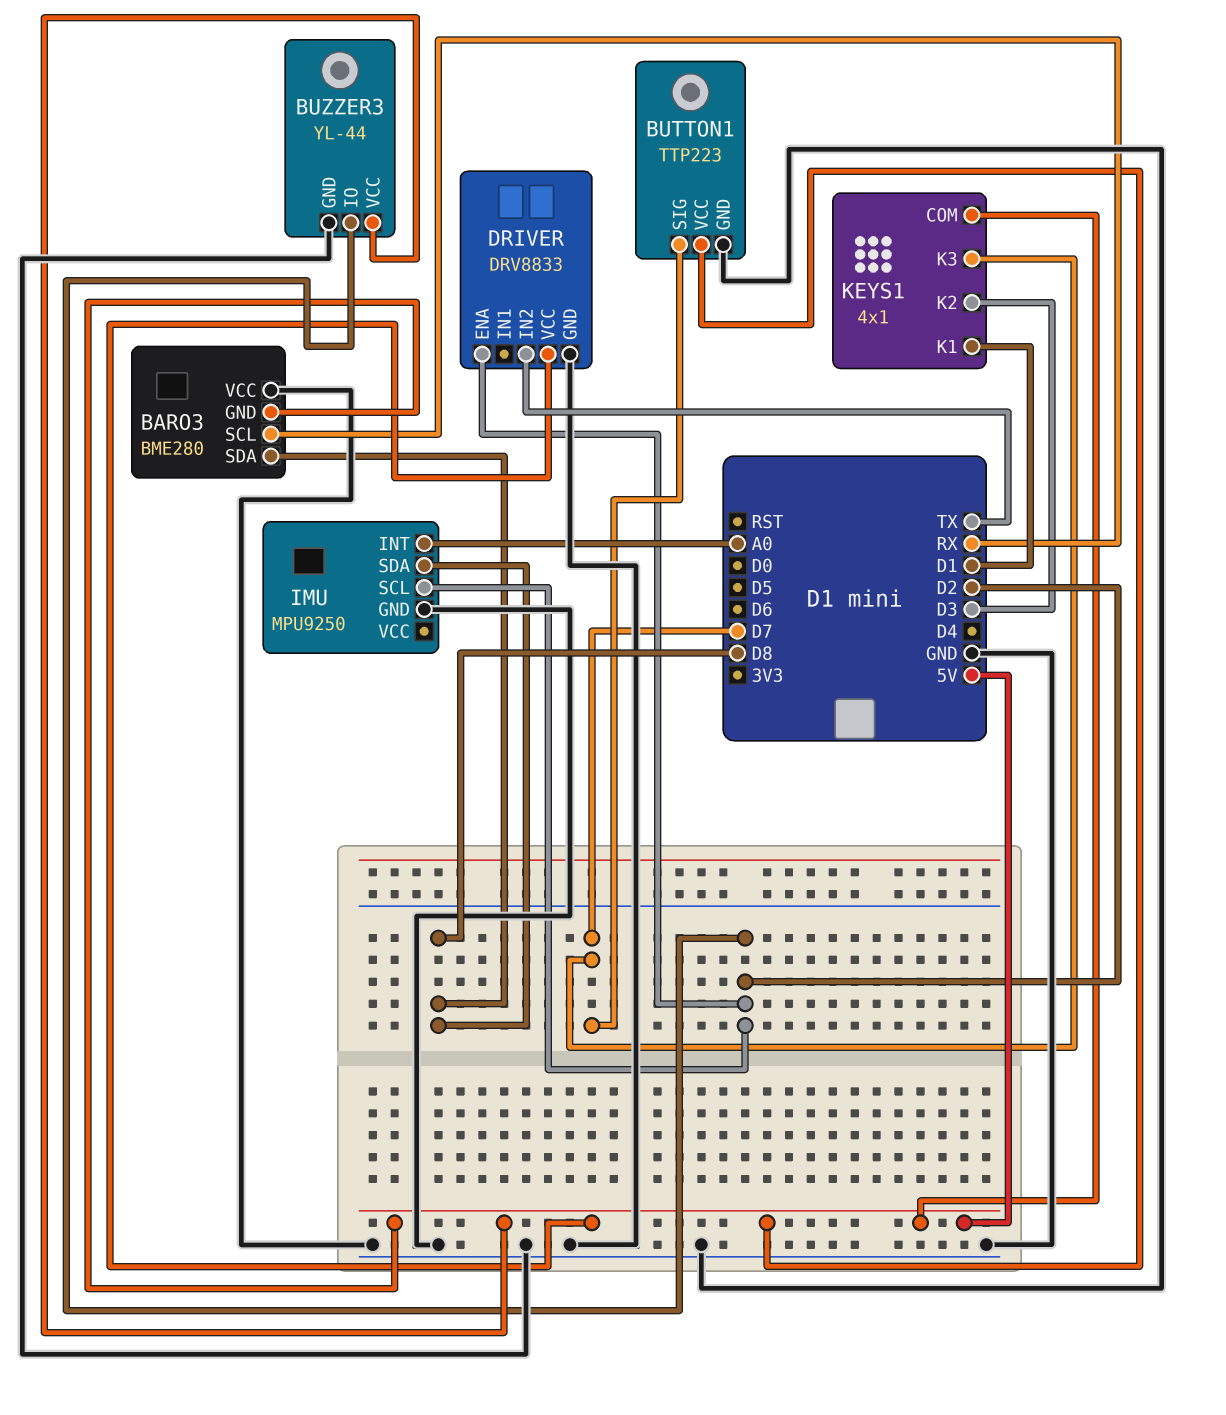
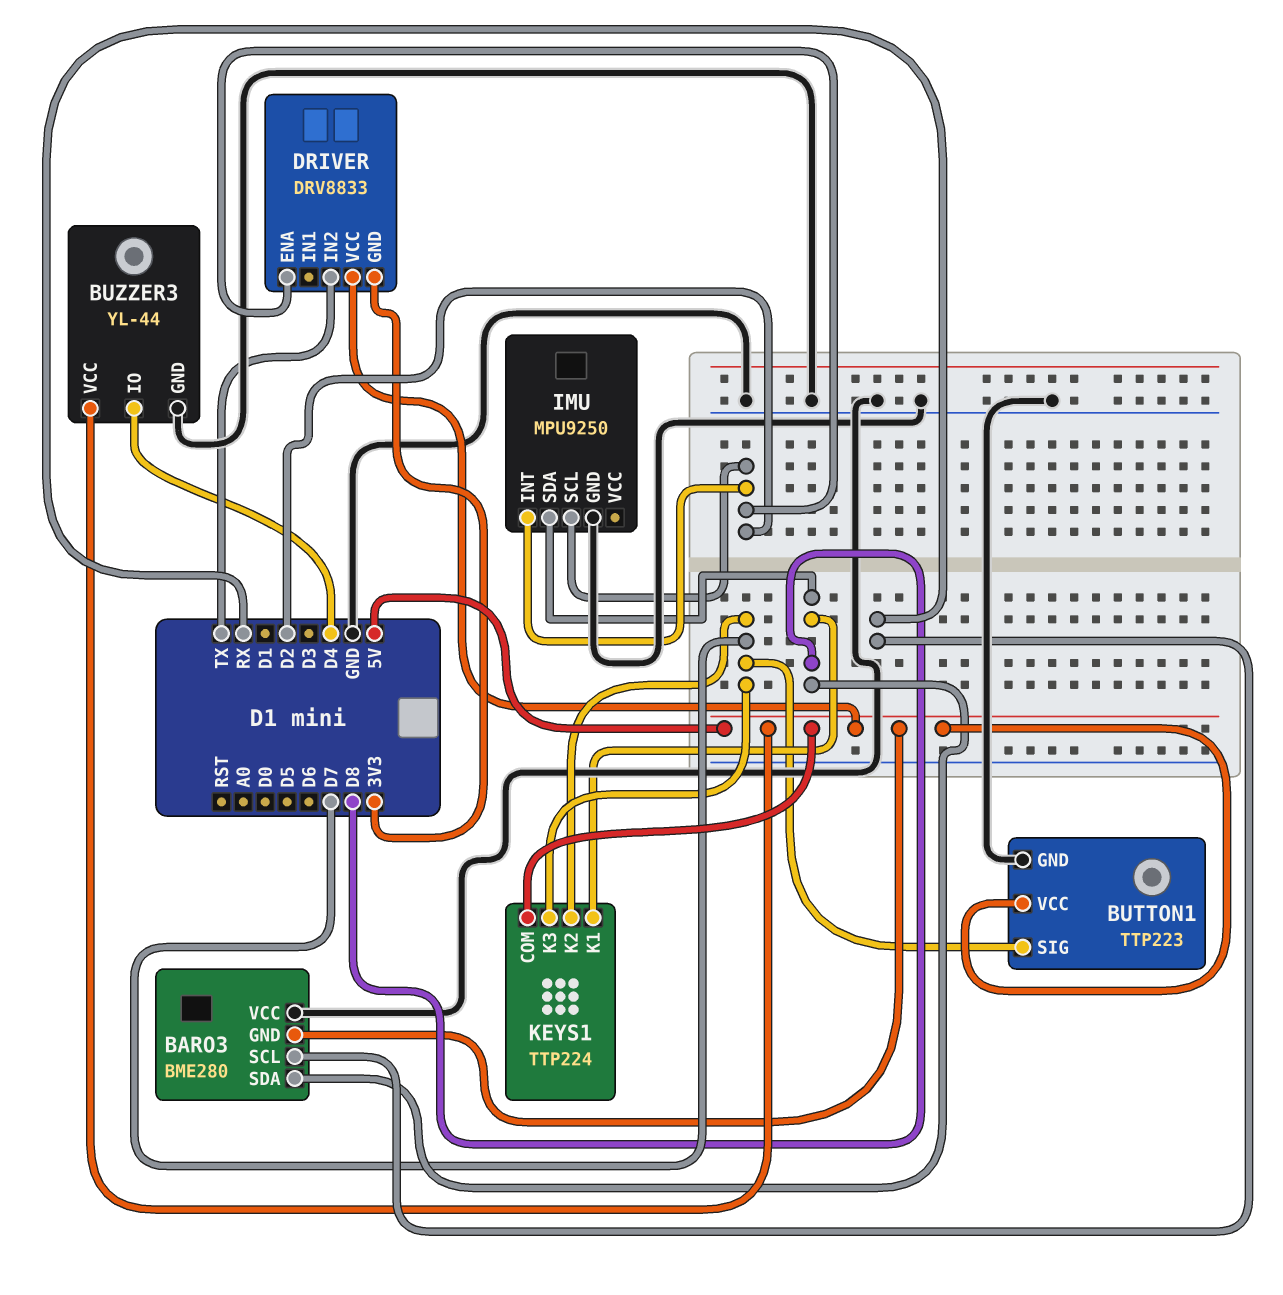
BUZZER3 pin IO: D2 -> D4
DRIVER pin GND: GND -> 3V3
IMU pin INT: A0 -> D2
KEYS1: 4x1 -> TTP224
KEYS1 pin K1: D1 -> D8
KEYS1 pin K2: D3 -> D7

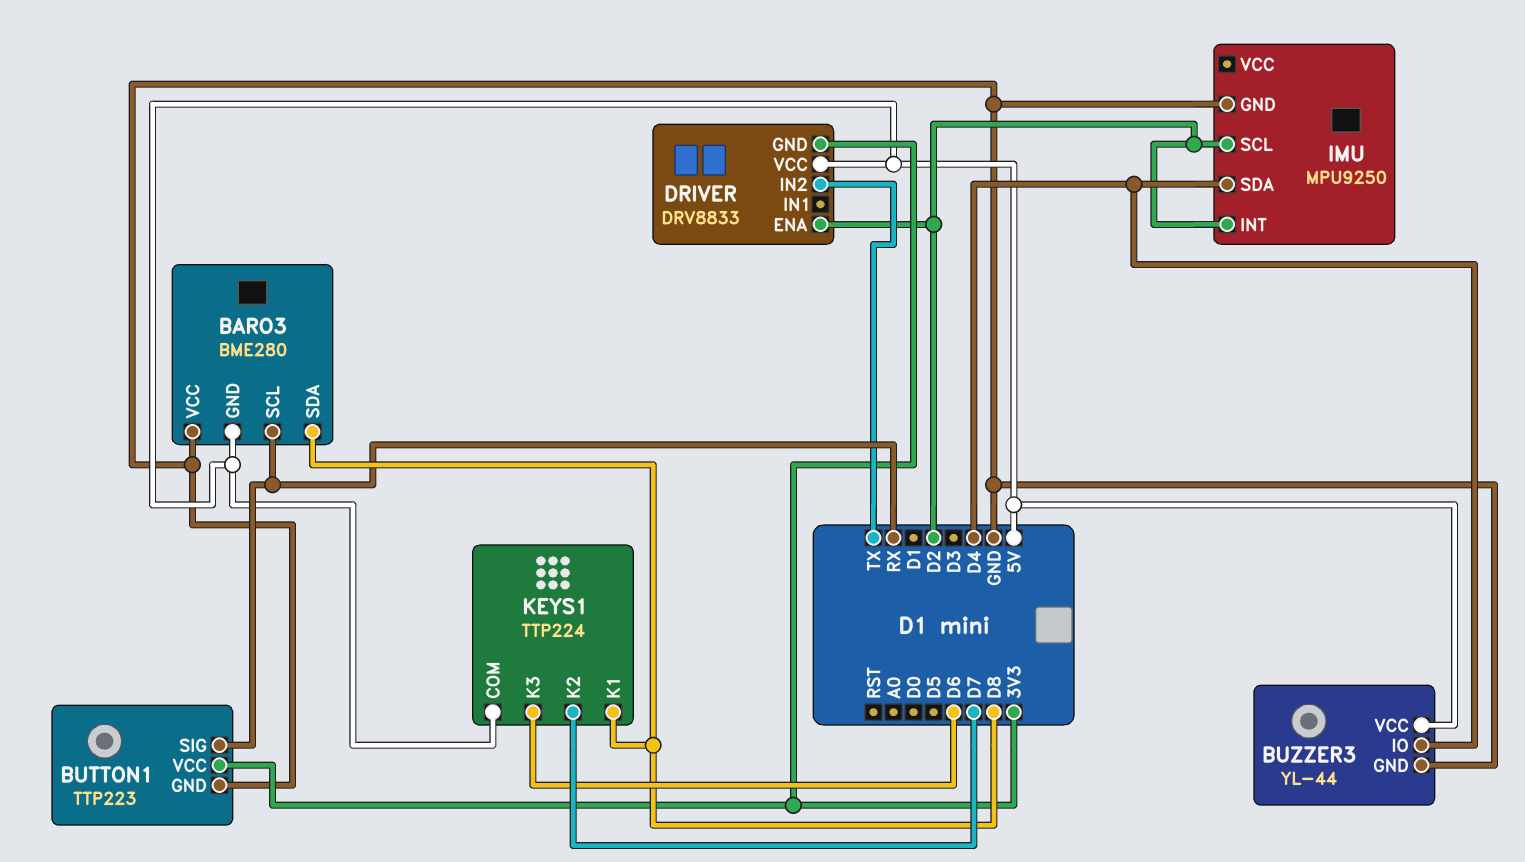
BUTTON1 pin SIG: D7 -> RX
BUTTON1 pin VCC: 5V -> 3V3
IMU pin SDA: D8 -> D4
KEYS1 pin K3: D7 -> D6

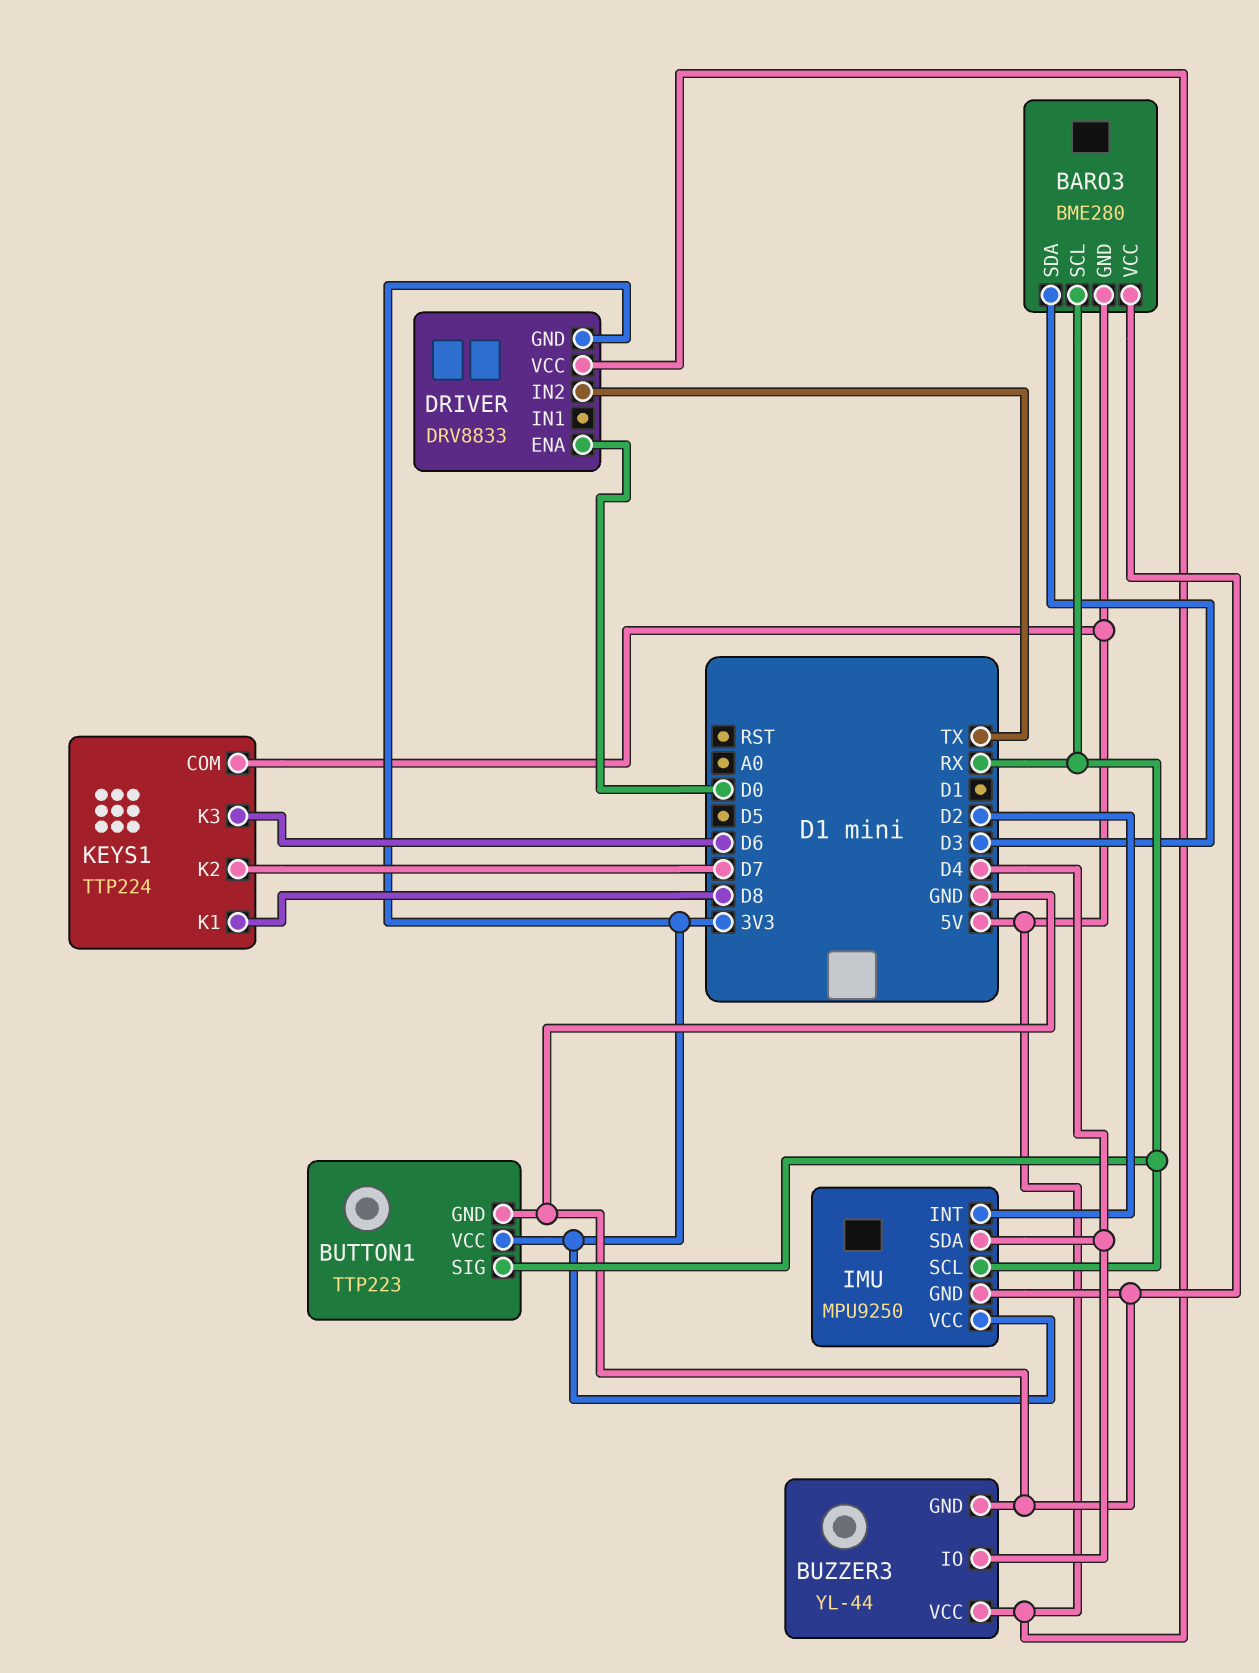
BARO3 pin SDA: D8 -> D3
DRIVER pin ENA: D2 -> D0
IMU pin SCL: D2 -> RX
IMU pin VCC: none -> 3V3

